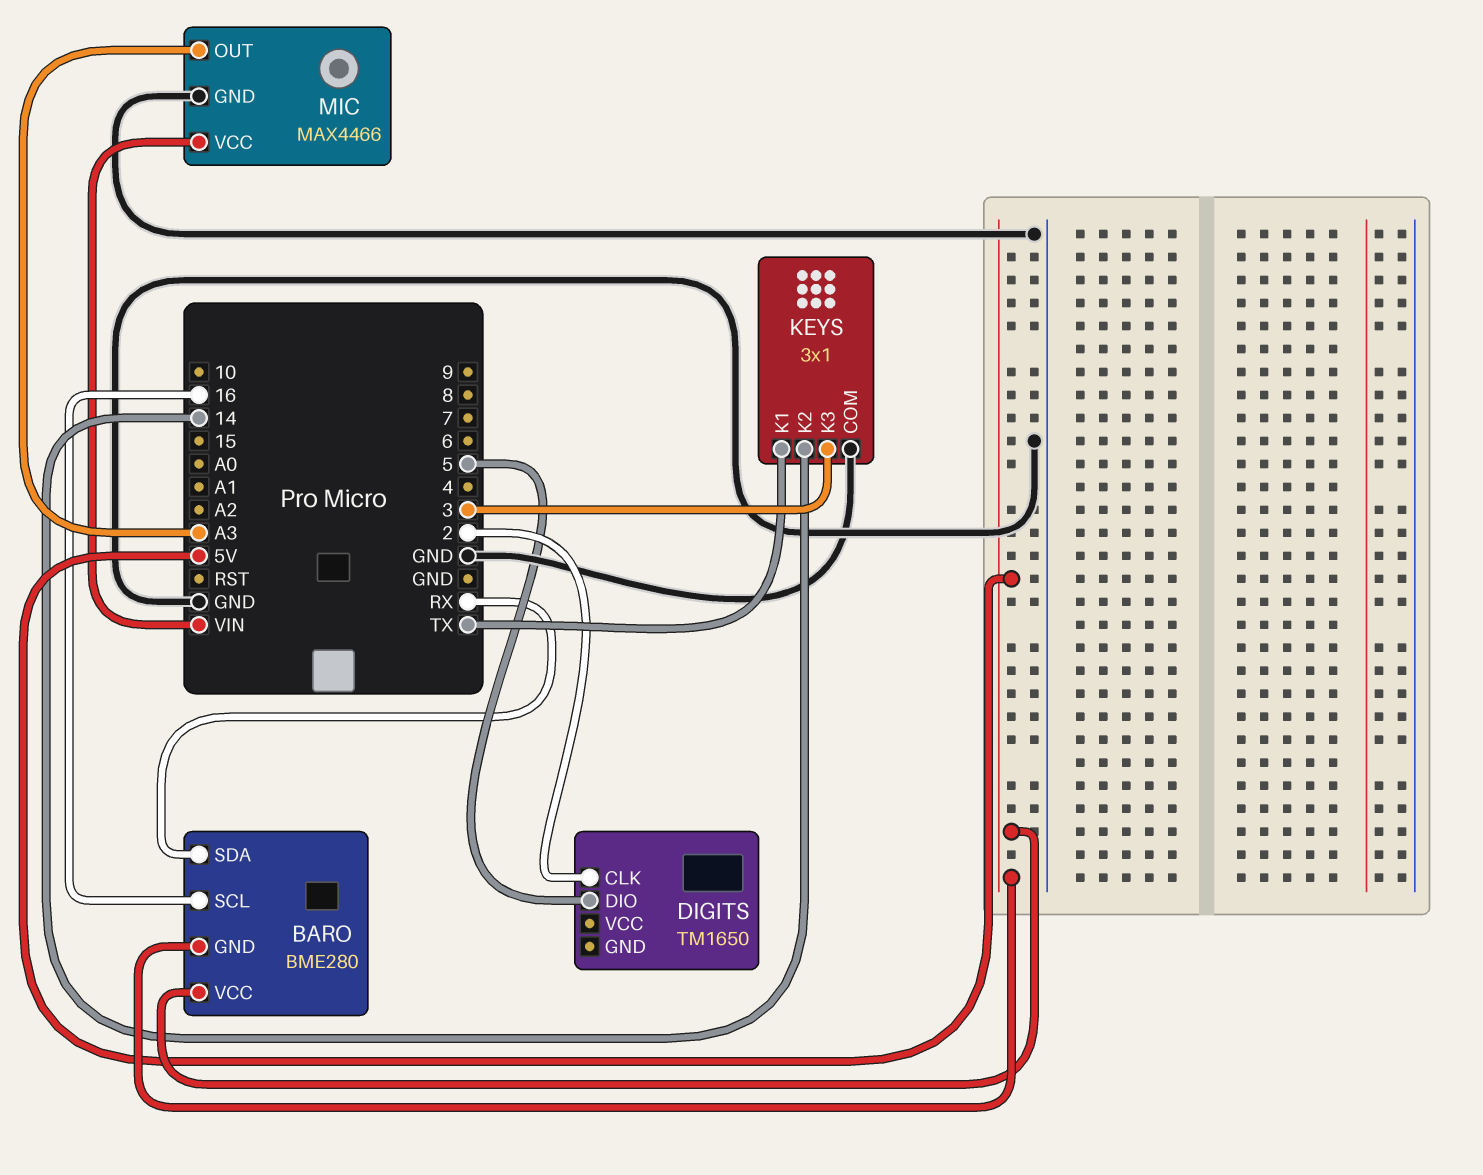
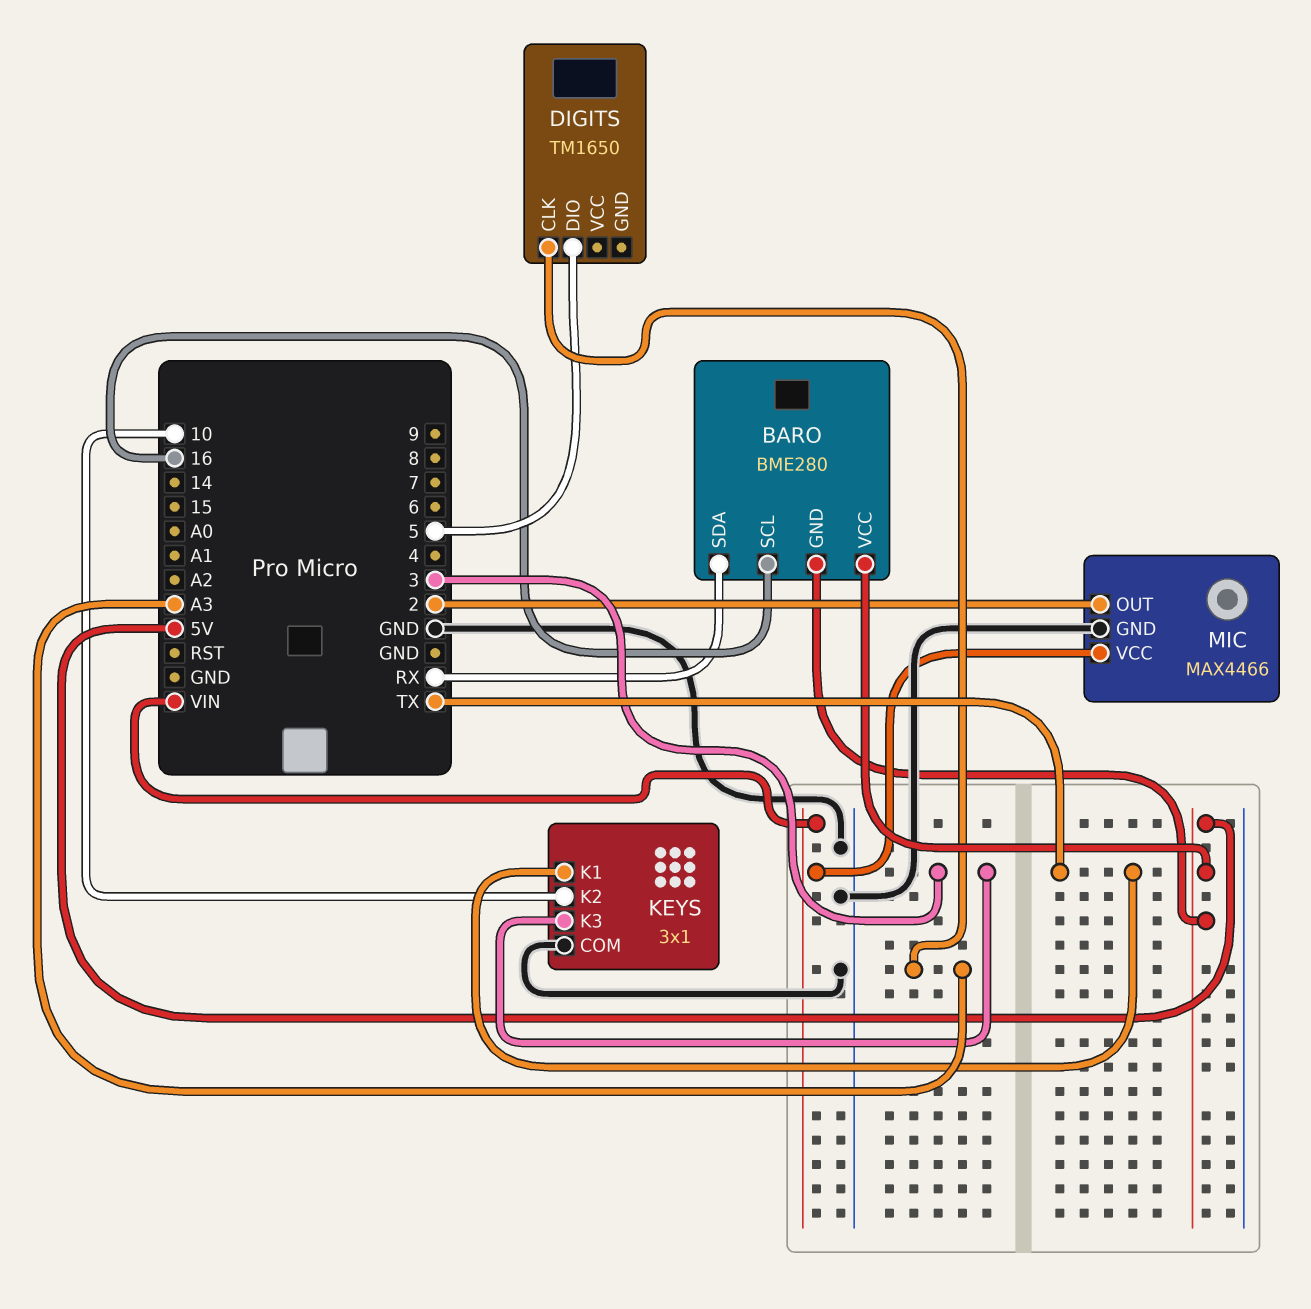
DIGITS pin CLK: 2 -> A3
KEYS pin K2: 14 -> 10
MIC pin OUT: A3 -> 2

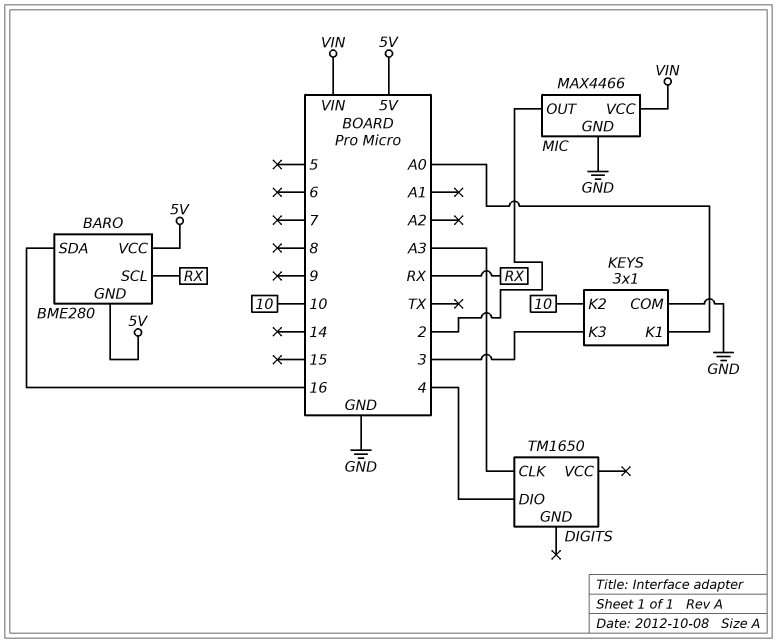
BARO pin SCL: 16 -> RX
BARO pin SDA: RX -> 16
DIGITS pin DIO: 5 -> 4
KEYS pin K1: TX -> A0

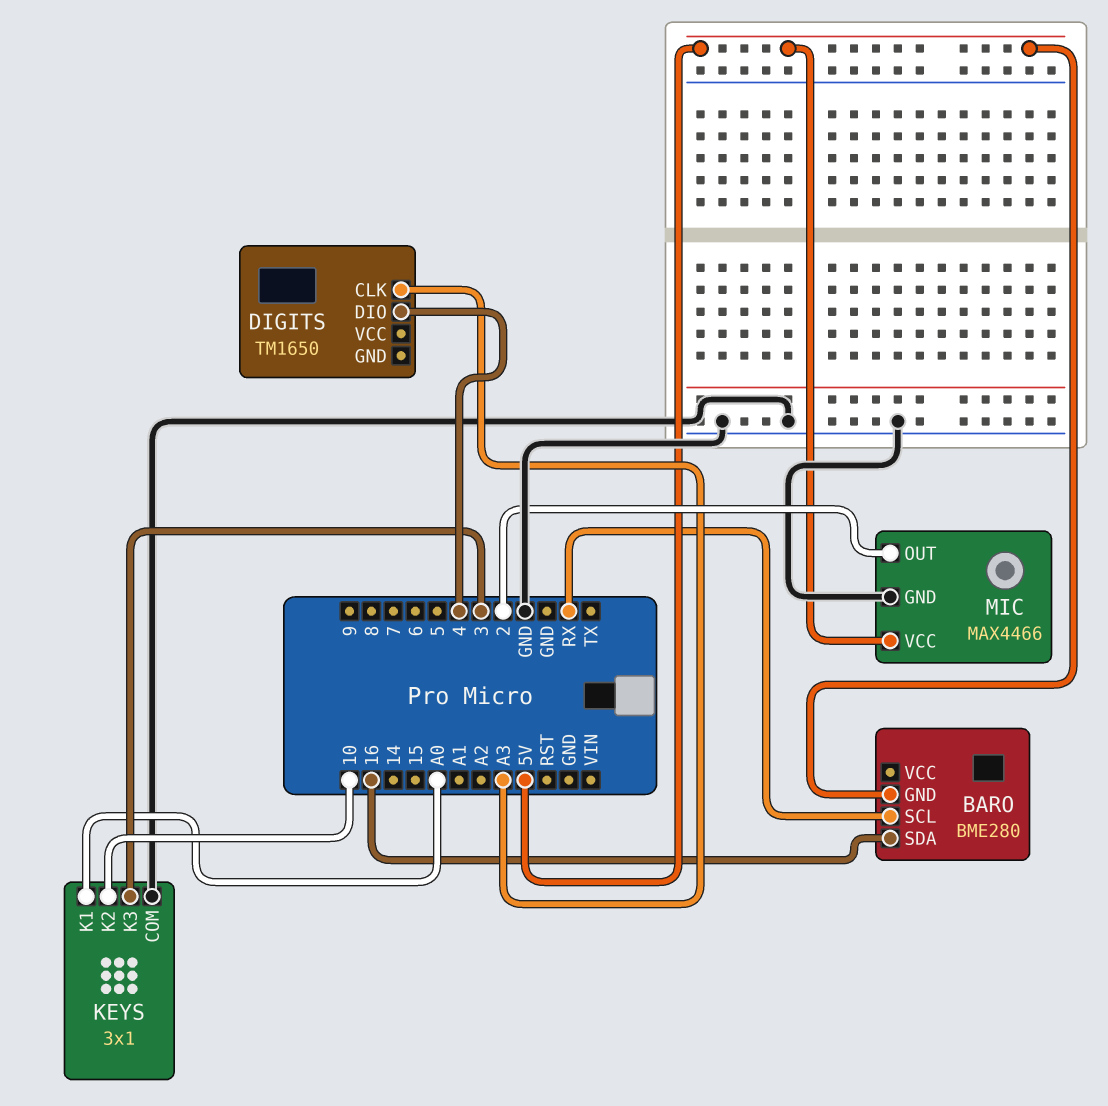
BARO pin VCC: 5V -> none
MIC pin VCC: VIN -> 5V

